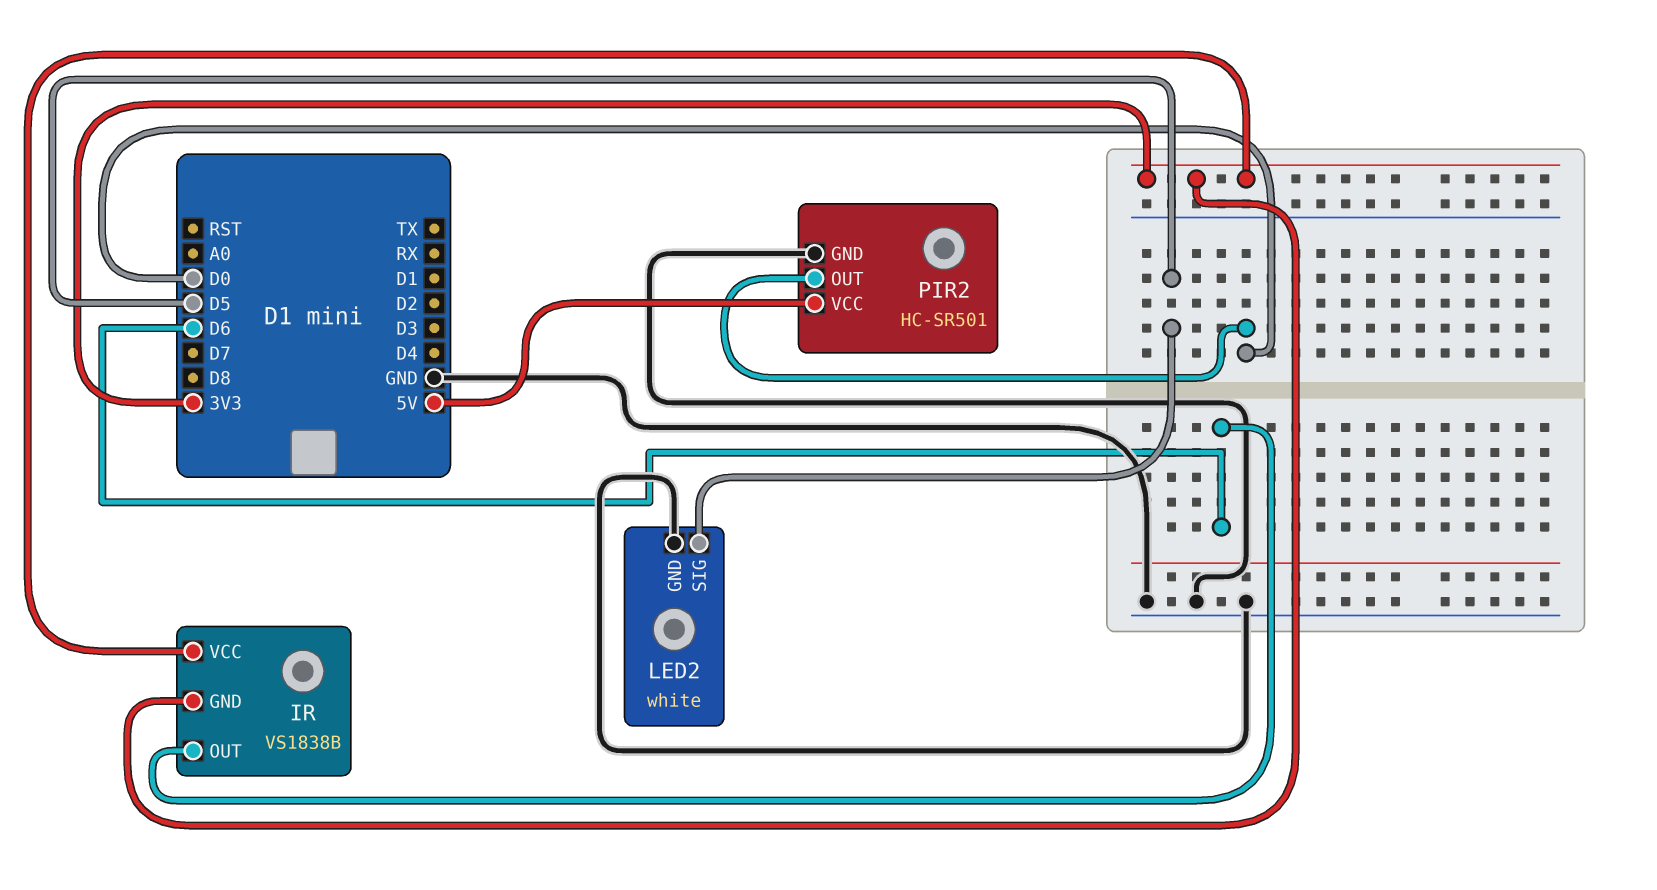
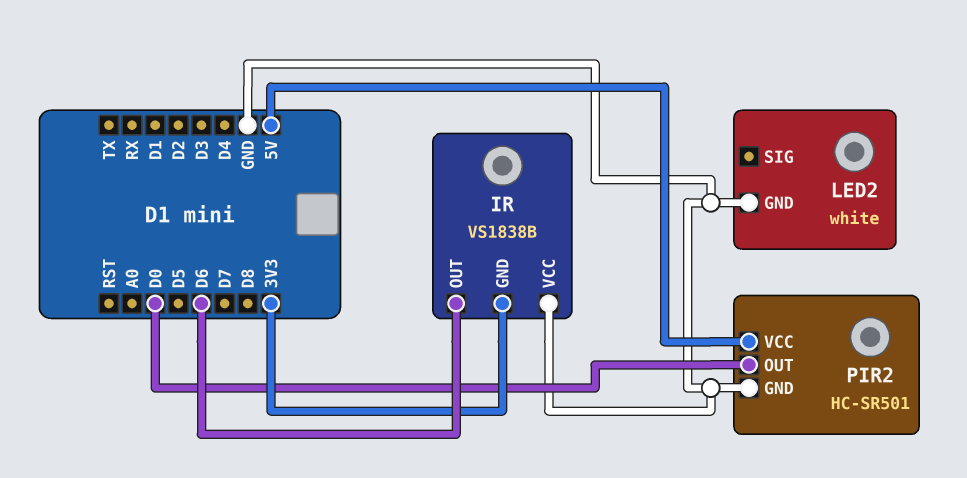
IR pin VCC: 3V3 -> GND
LED2 pin SIG: D5 -> none

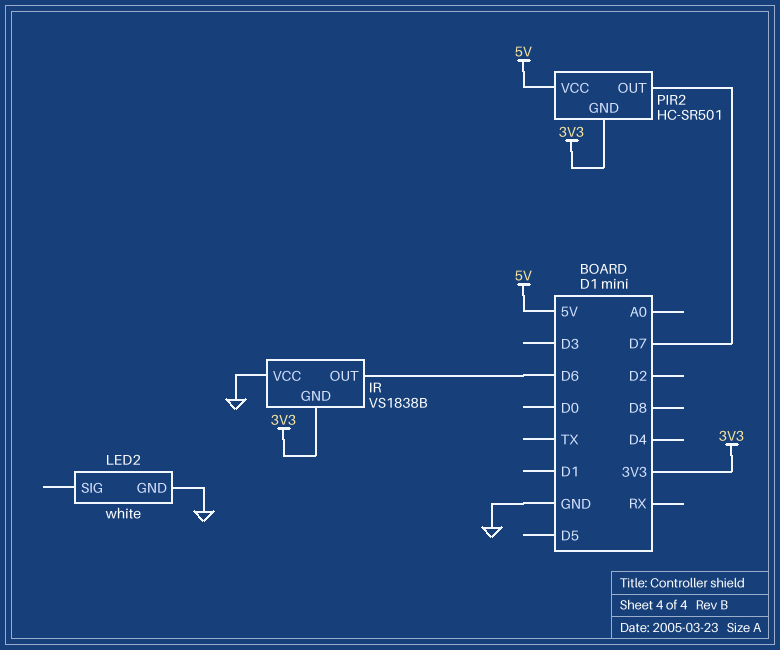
PIR2 pin GND: GND -> 3V3
PIR2 pin OUT: D0 -> D7

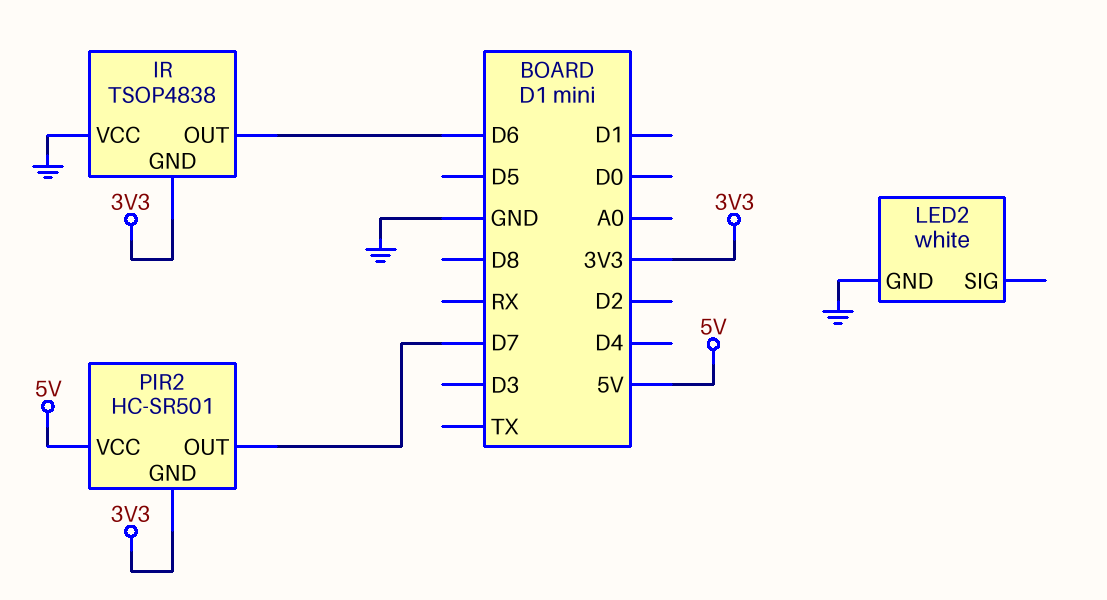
IR: VS1838B -> TSOP4838

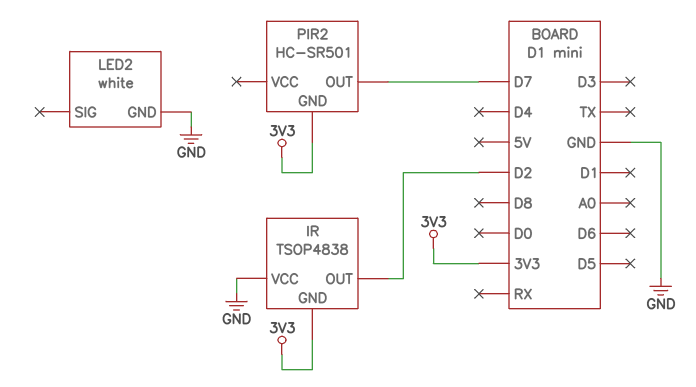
IR pin OUT: D6 -> D2
PIR2 pin VCC: 5V -> none

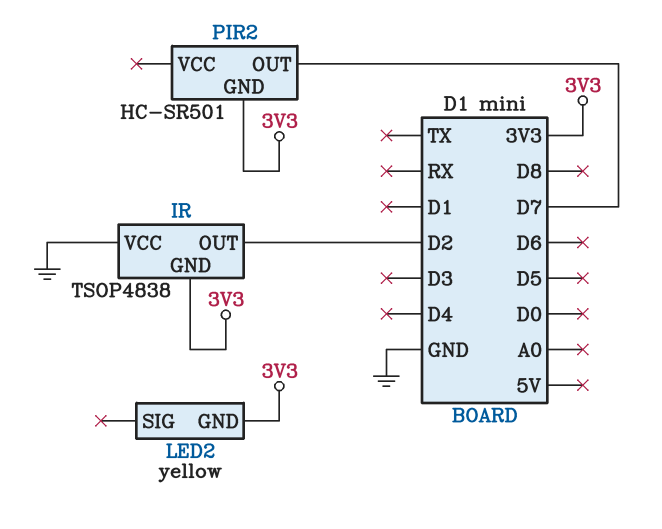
LED2: white -> yellow
LED2 pin GND: GND -> 3V3

